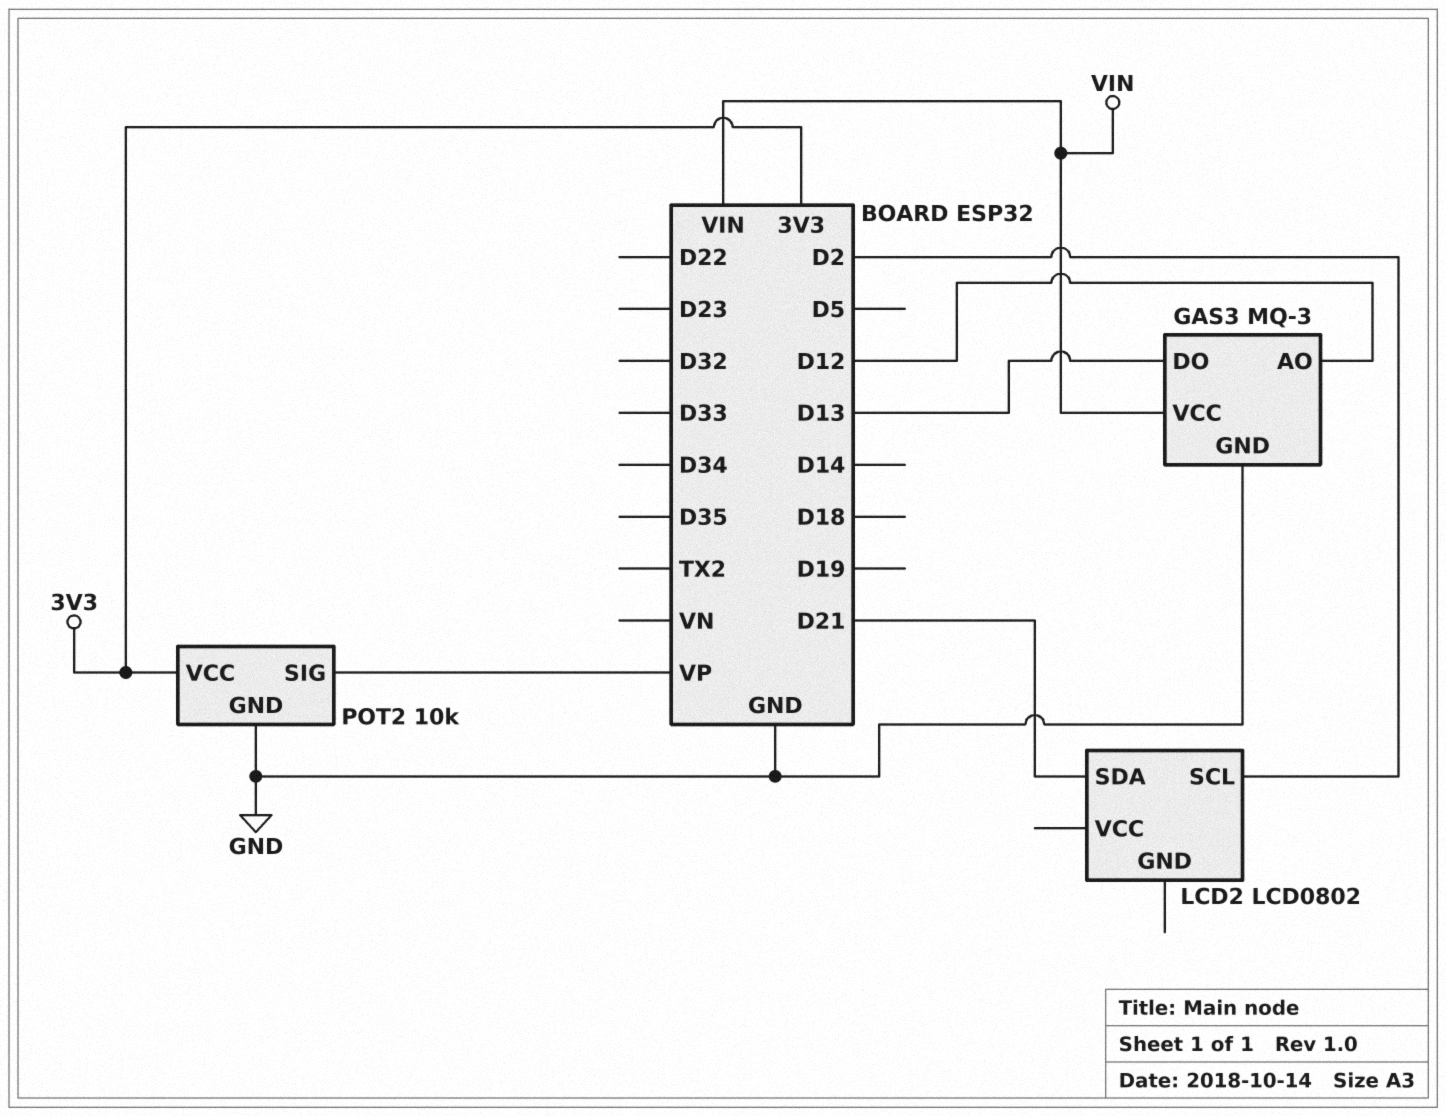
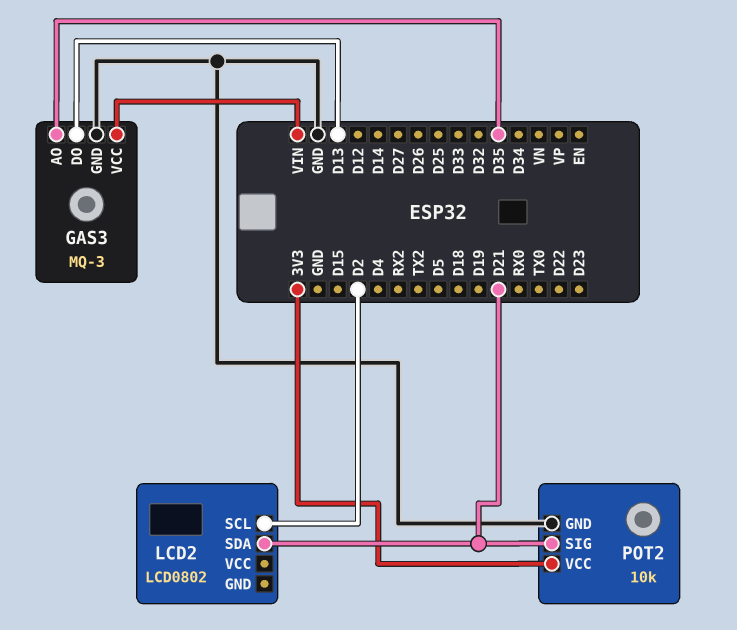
GAS3 pin AO: D12 -> D35
POT2 pin SIG: VP -> D21

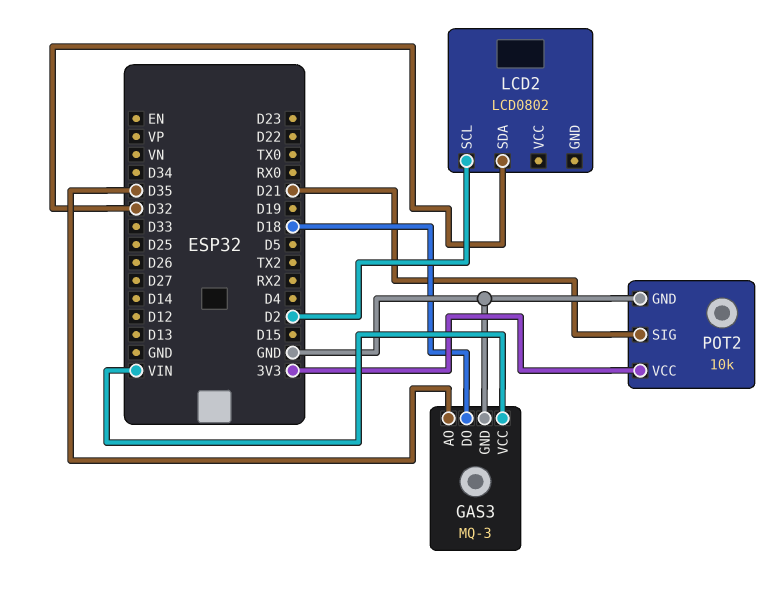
GAS3 pin DO: D13 -> D18
LCD2 pin SDA: D21 -> D32

